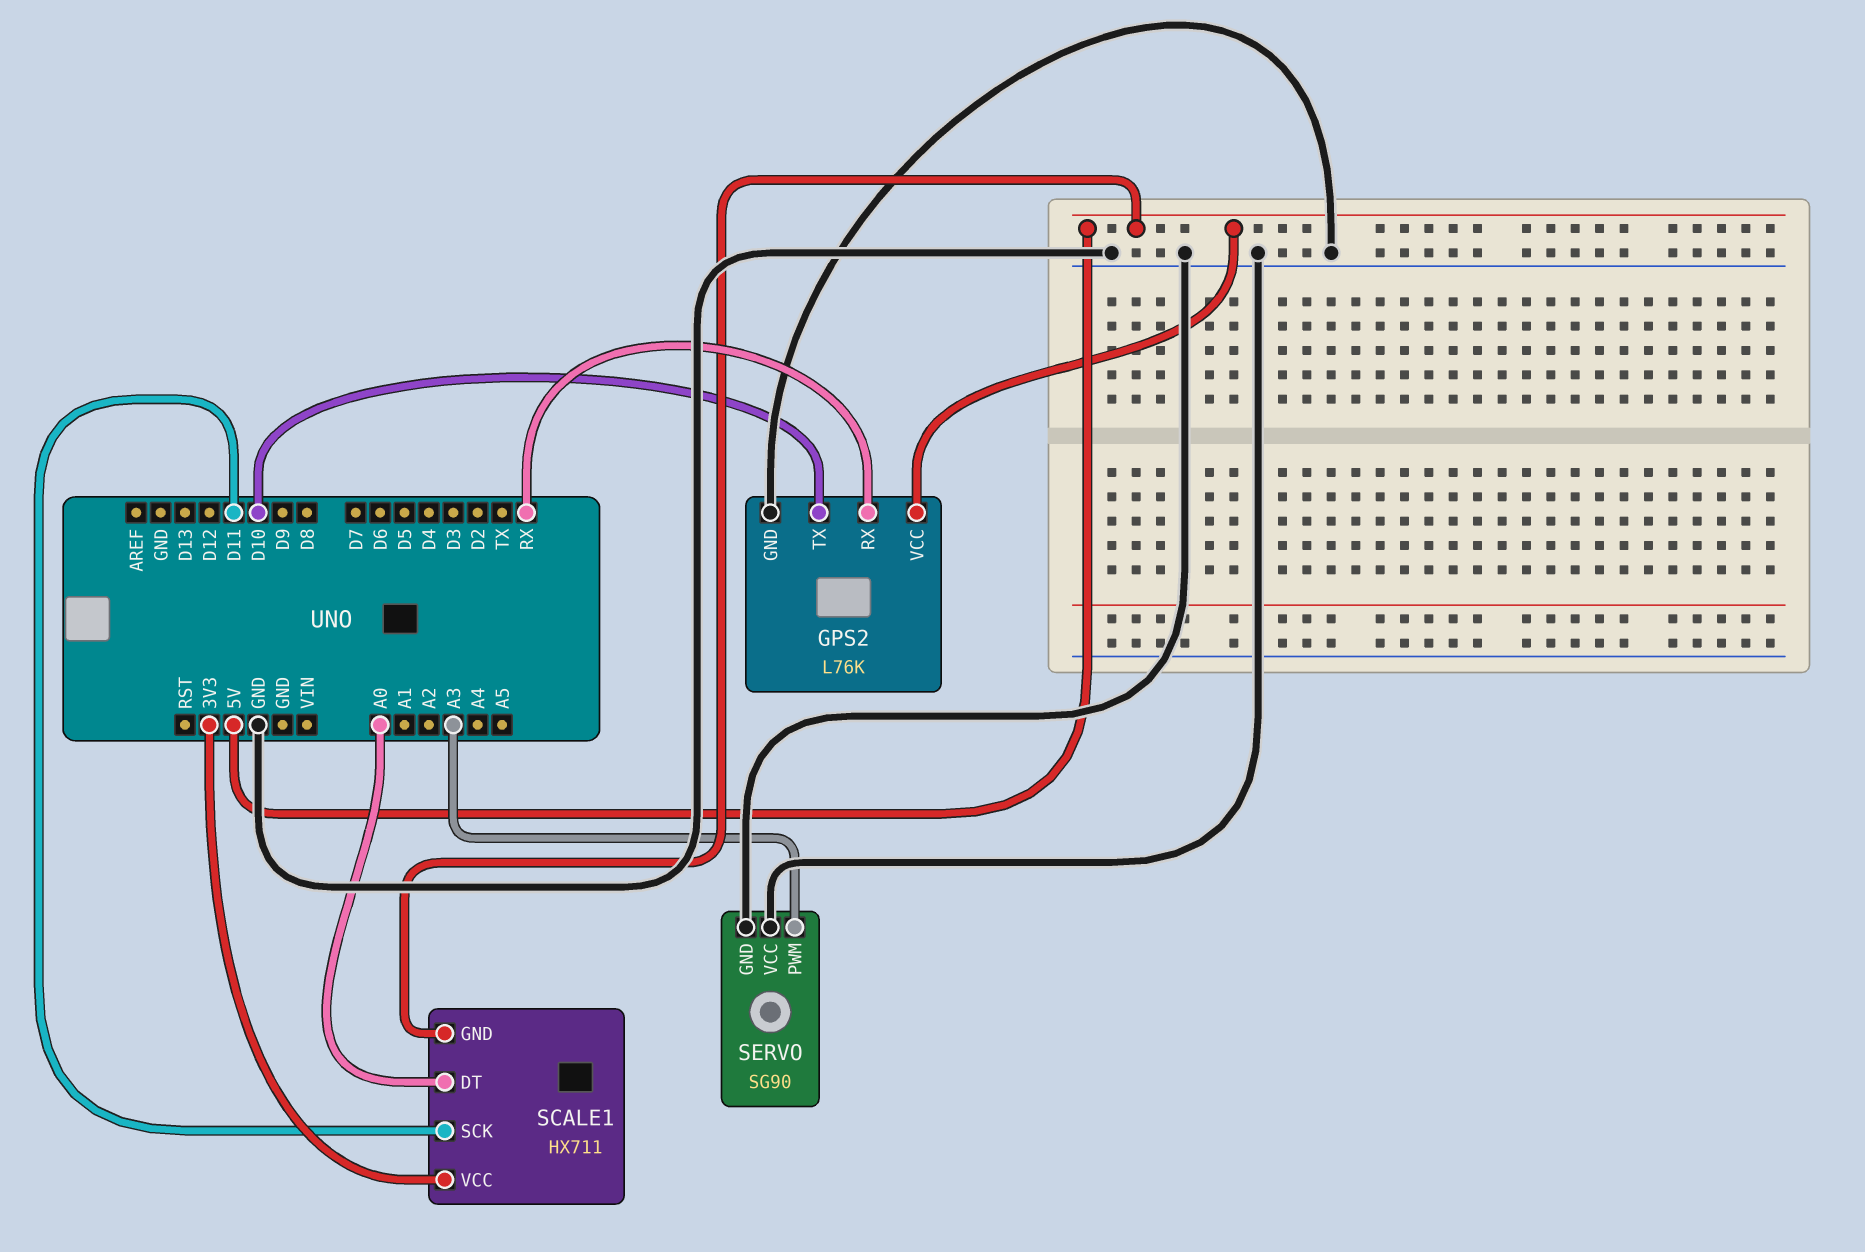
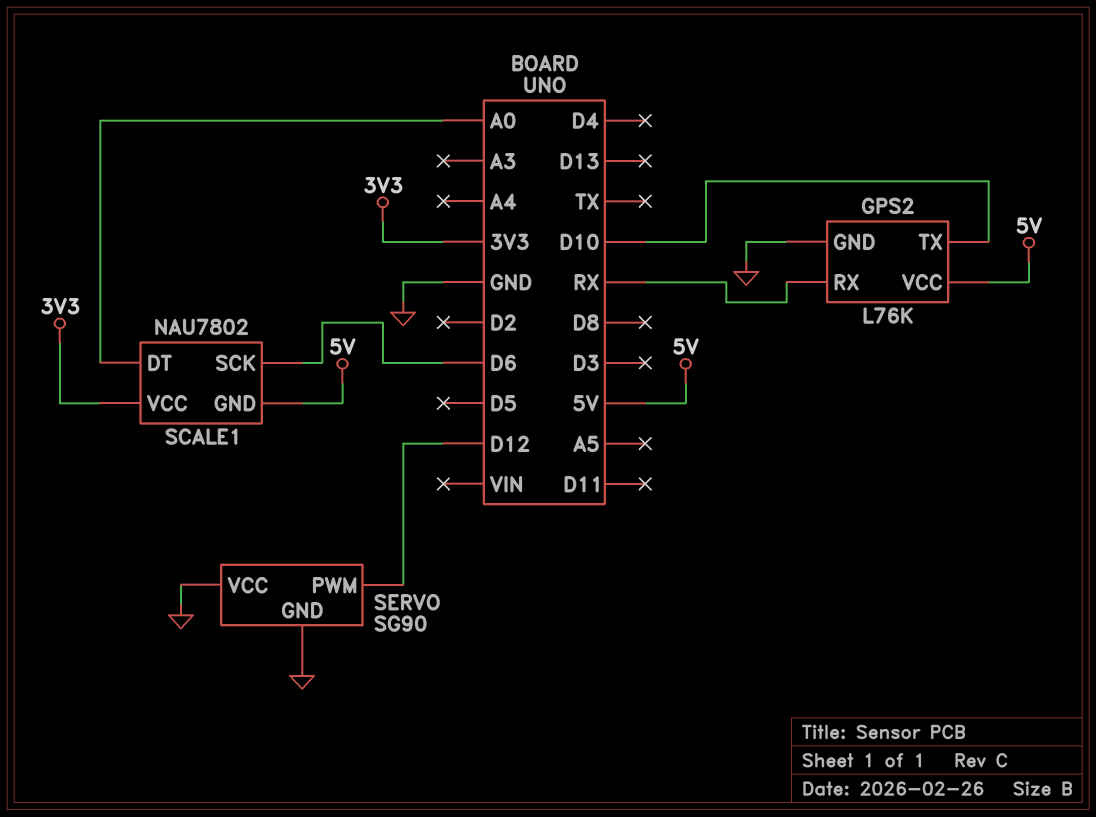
SCALE1: HX711 -> NAU7802
SCALE1 pin SCK: D11 -> D6
SERVO pin PWM: A3 -> D12

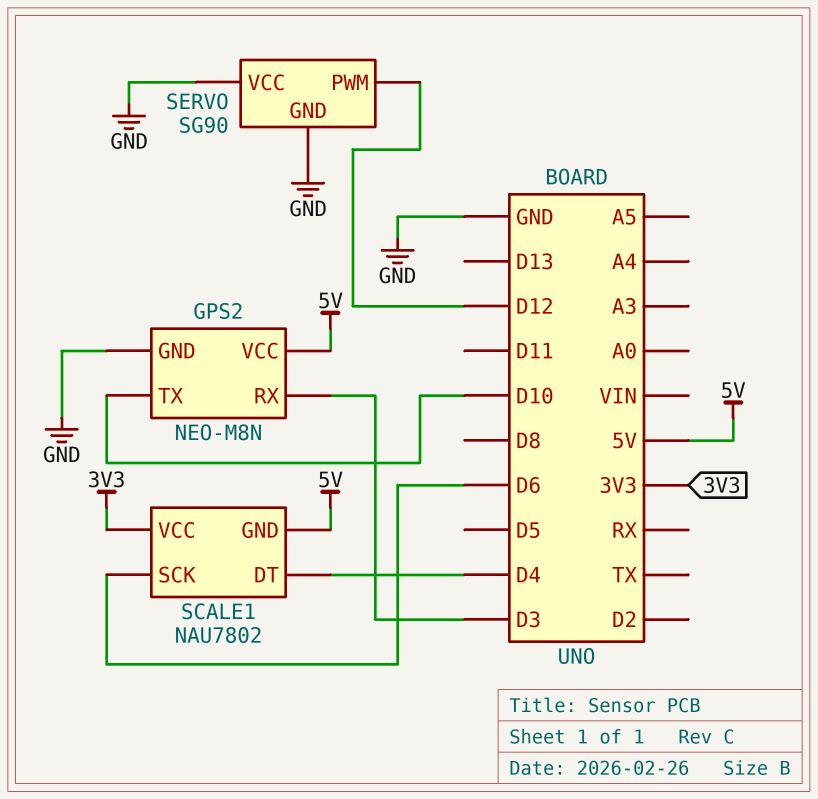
GPS2: L76K -> NEO-M8N
GPS2 pin RX: RX -> D3
SCALE1 pin DT: A0 -> D4

